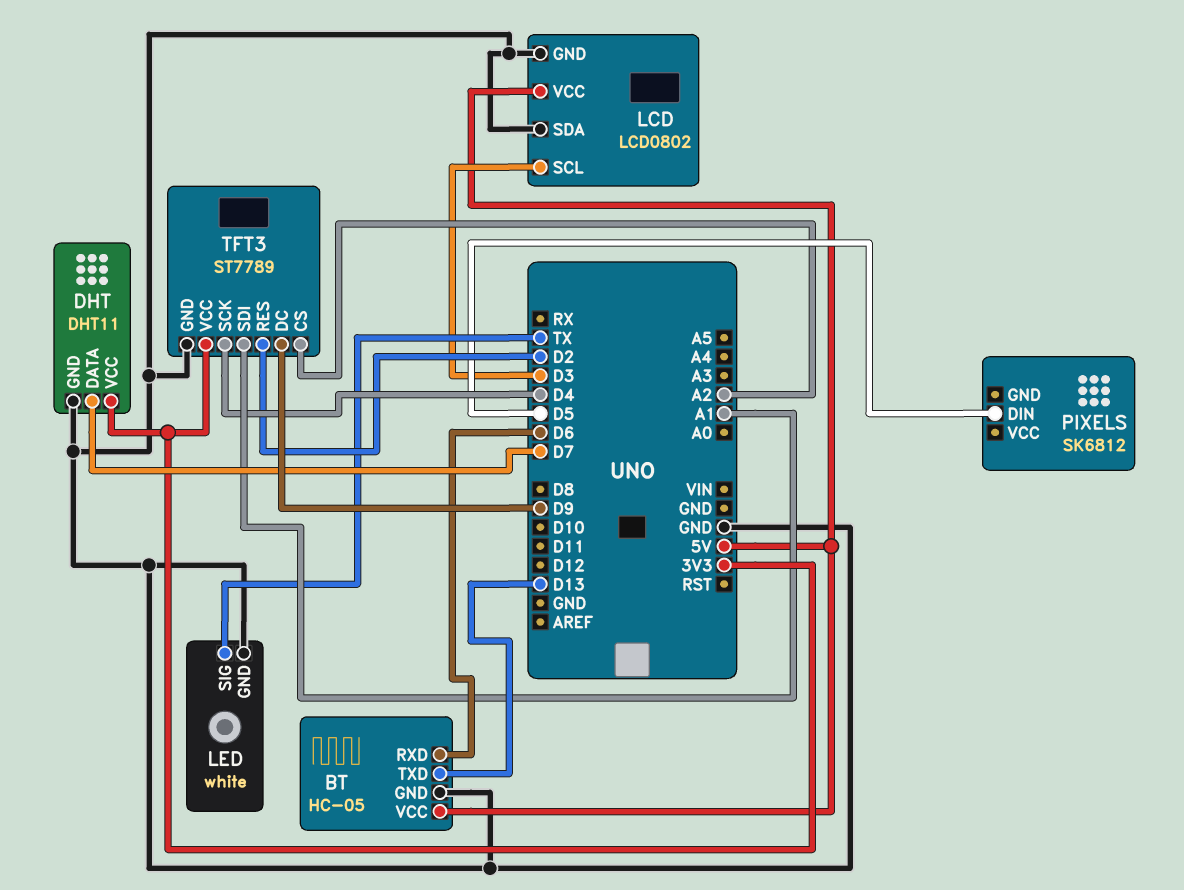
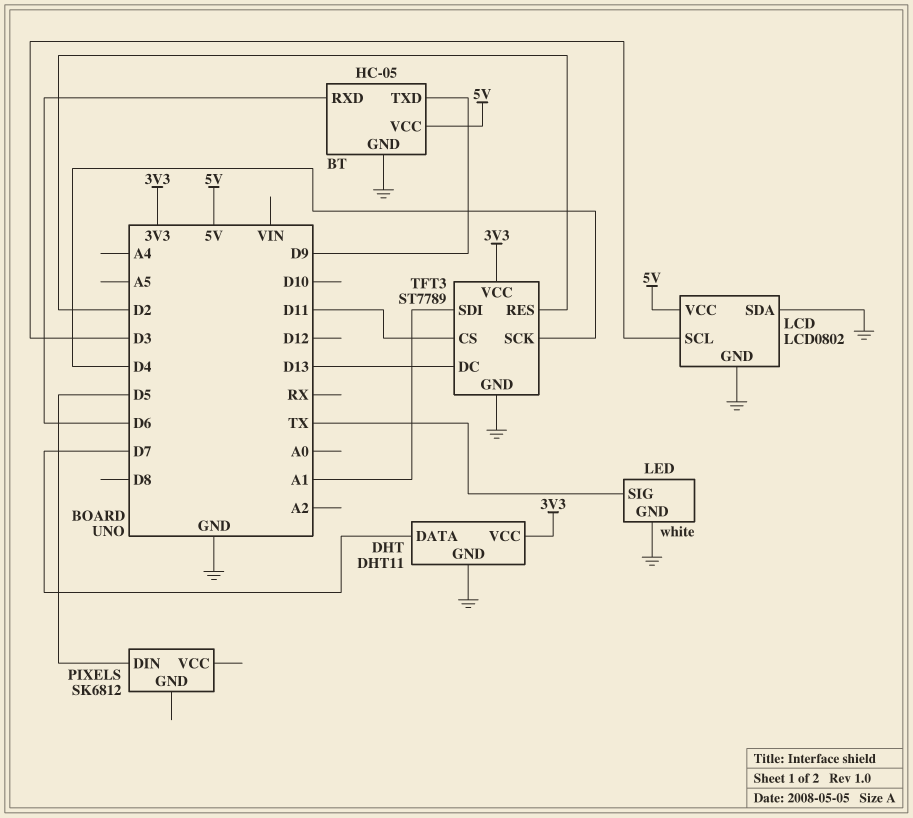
BT pin TXD: D13 -> D9
TFT3 pin CS: A2 -> D11
TFT3 pin DC: D9 -> D13

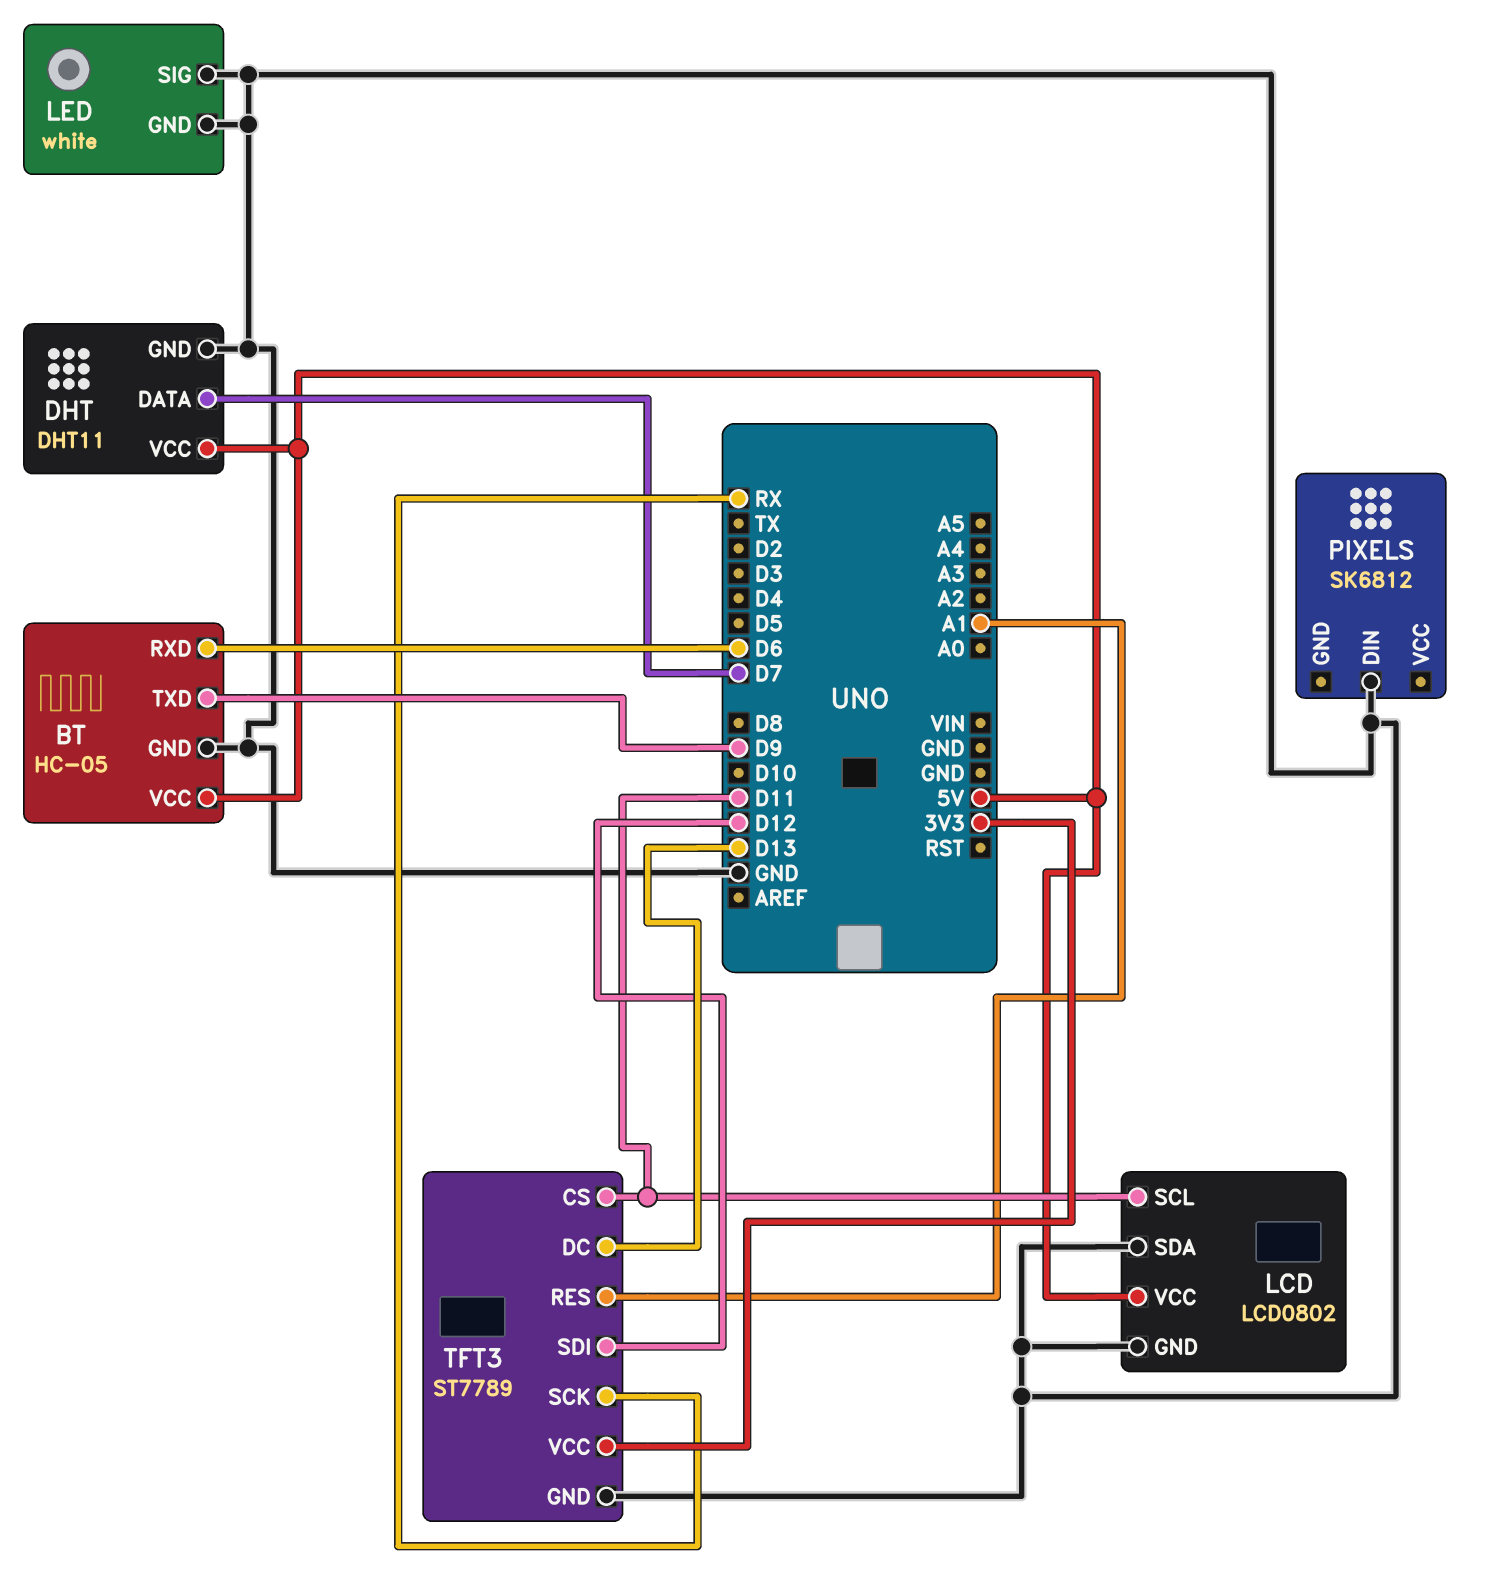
DHT pin VCC: 3V3 -> 5V
LCD pin SCL: D3 -> D11
LED pin SIG: TX -> GND
PIXELS pin DIN: D5 -> GND
TFT3 pin RES: D2 -> A1
TFT3 pin SCK: D4 -> RX
TFT3 pin SDI: A1 -> D12

